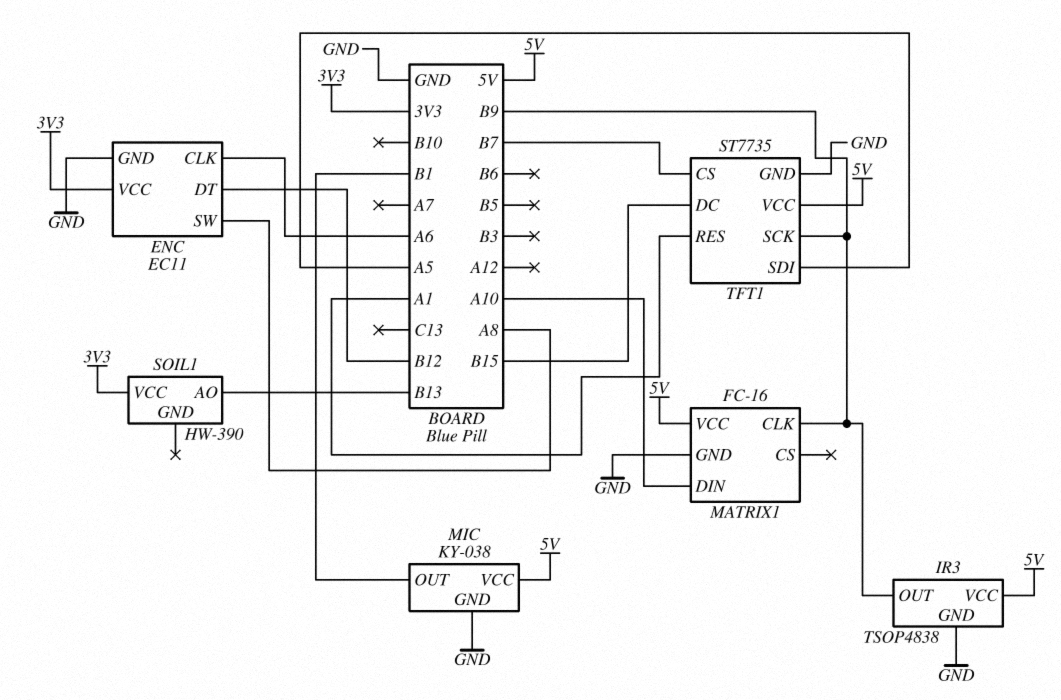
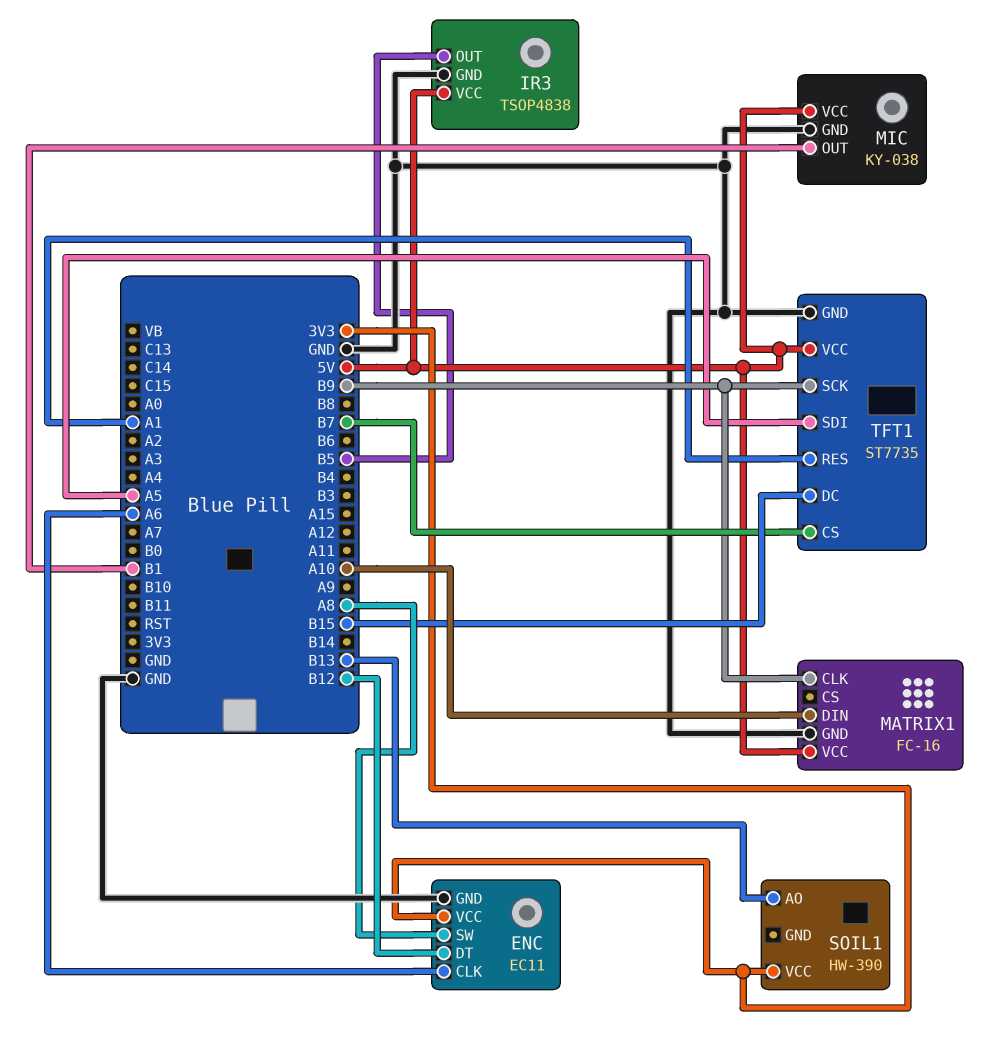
IR3 pin OUT: B9 -> B5

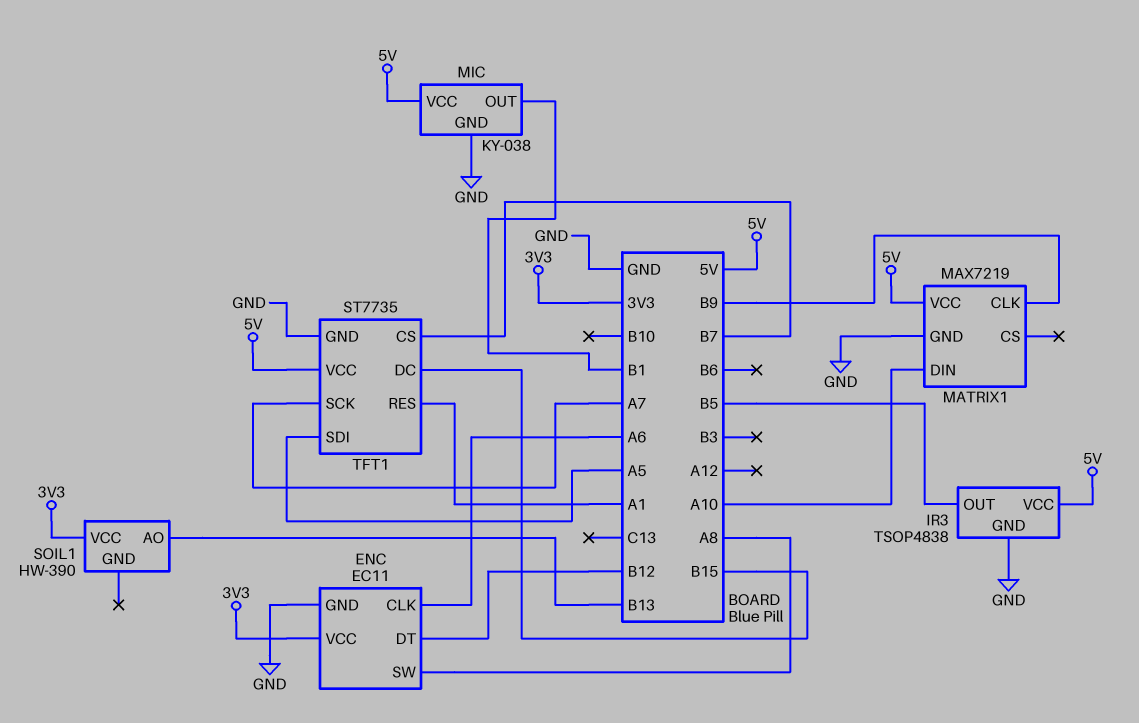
MATRIX1: FC-16 -> MAX7219
TFT1 pin SCK: B9 -> A7

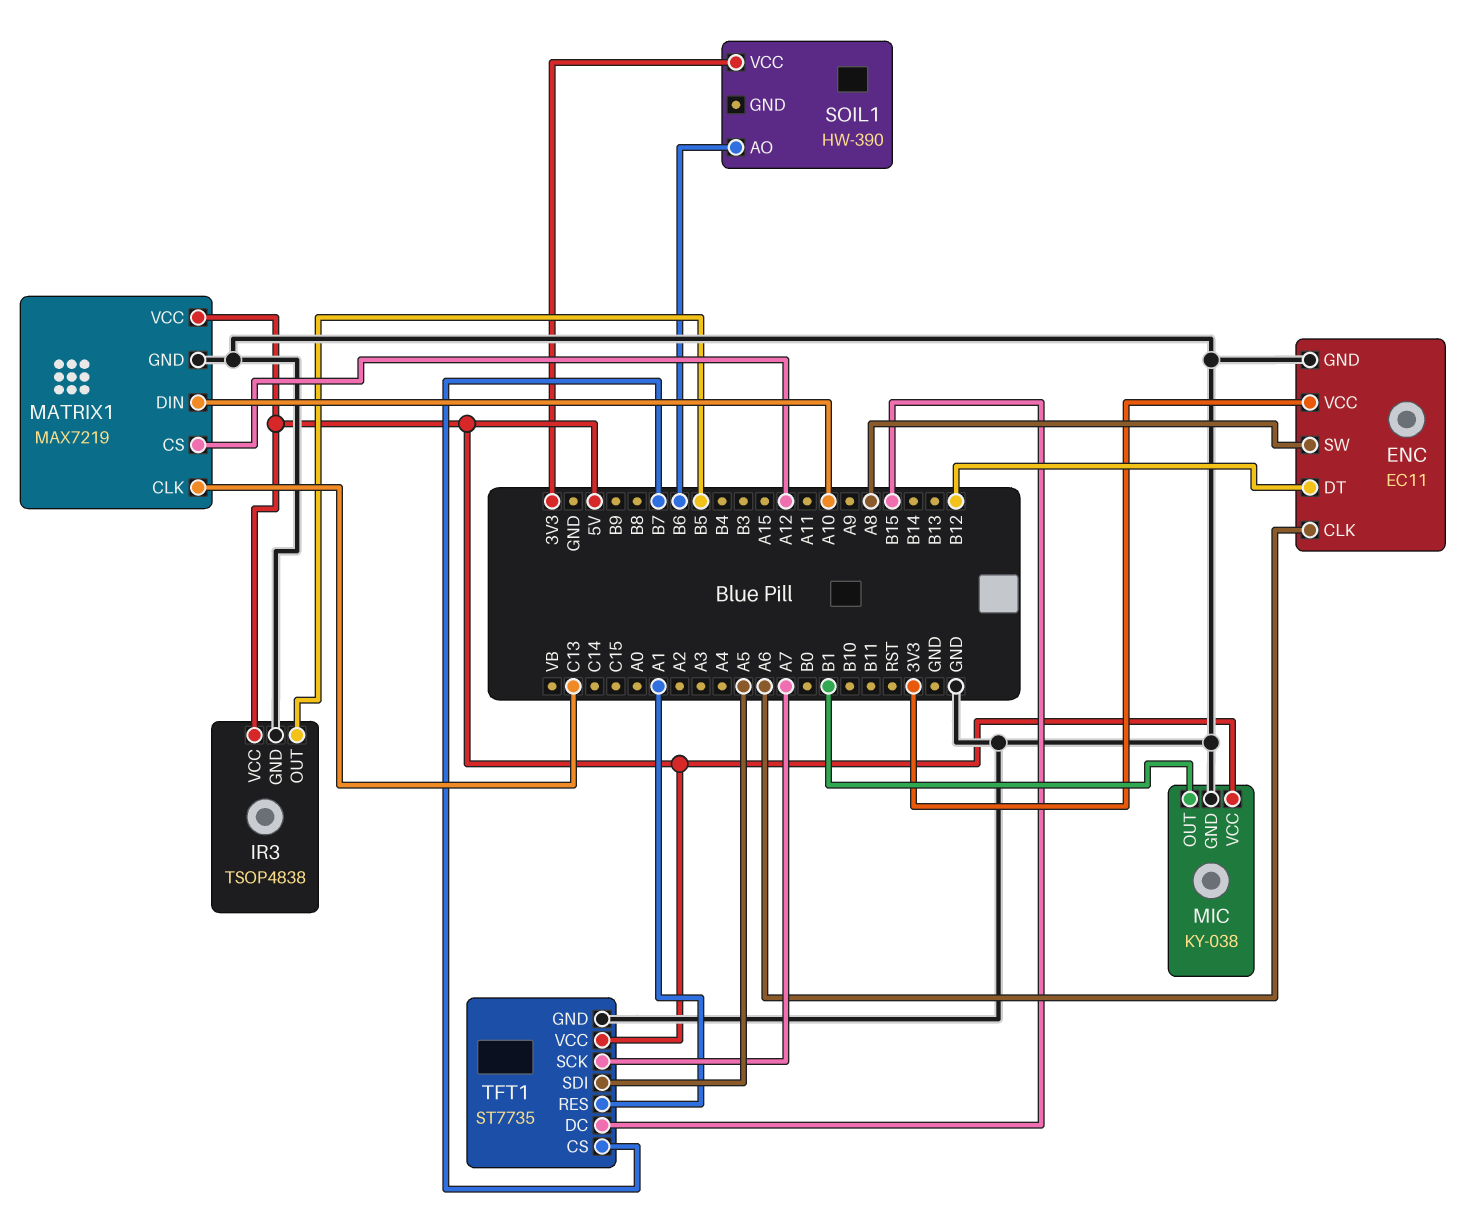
MATRIX1 pin CLK: B9 -> C13
MATRIX1 pin CS: none -> A12
SOIL1 pin AO: B13 -> B6

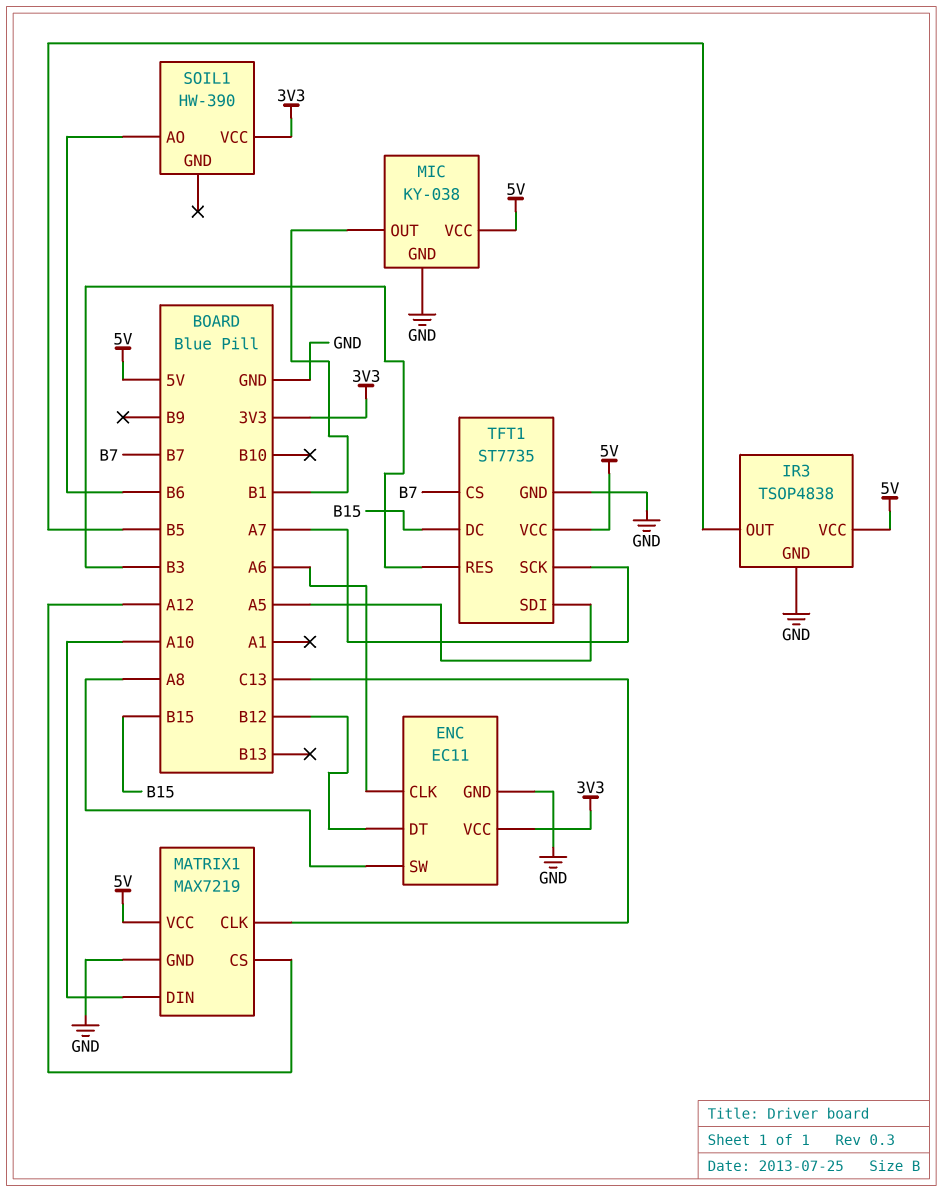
TFT1 pin RES: A1 -> B3

